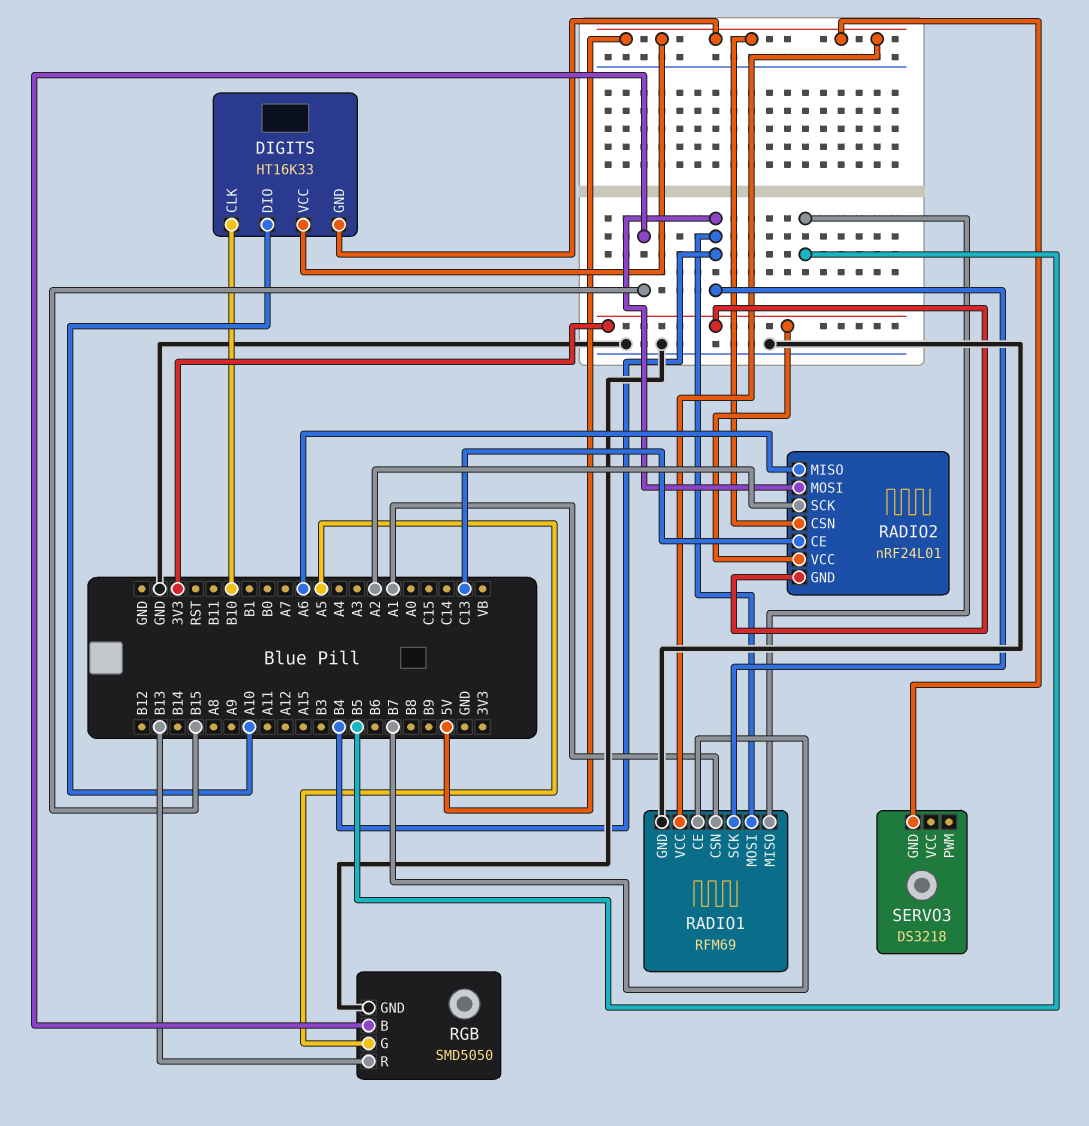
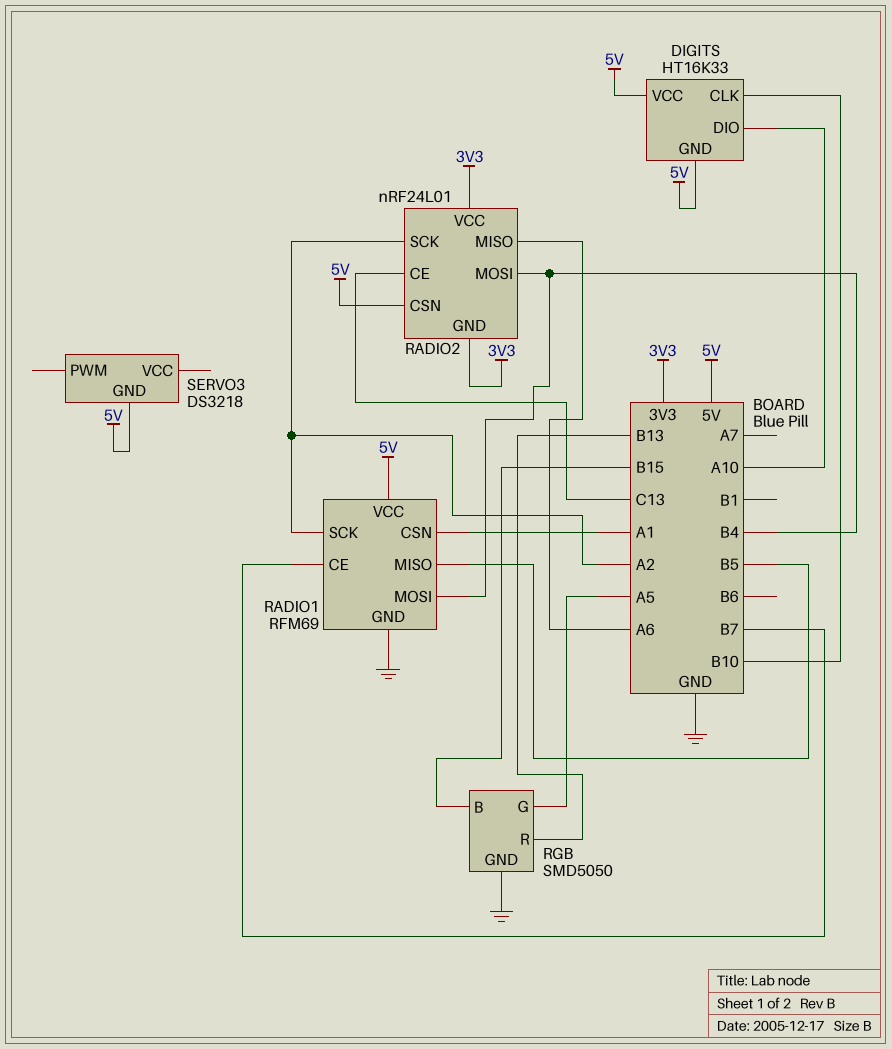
RADIO1 pin SCK: B4 -> A2

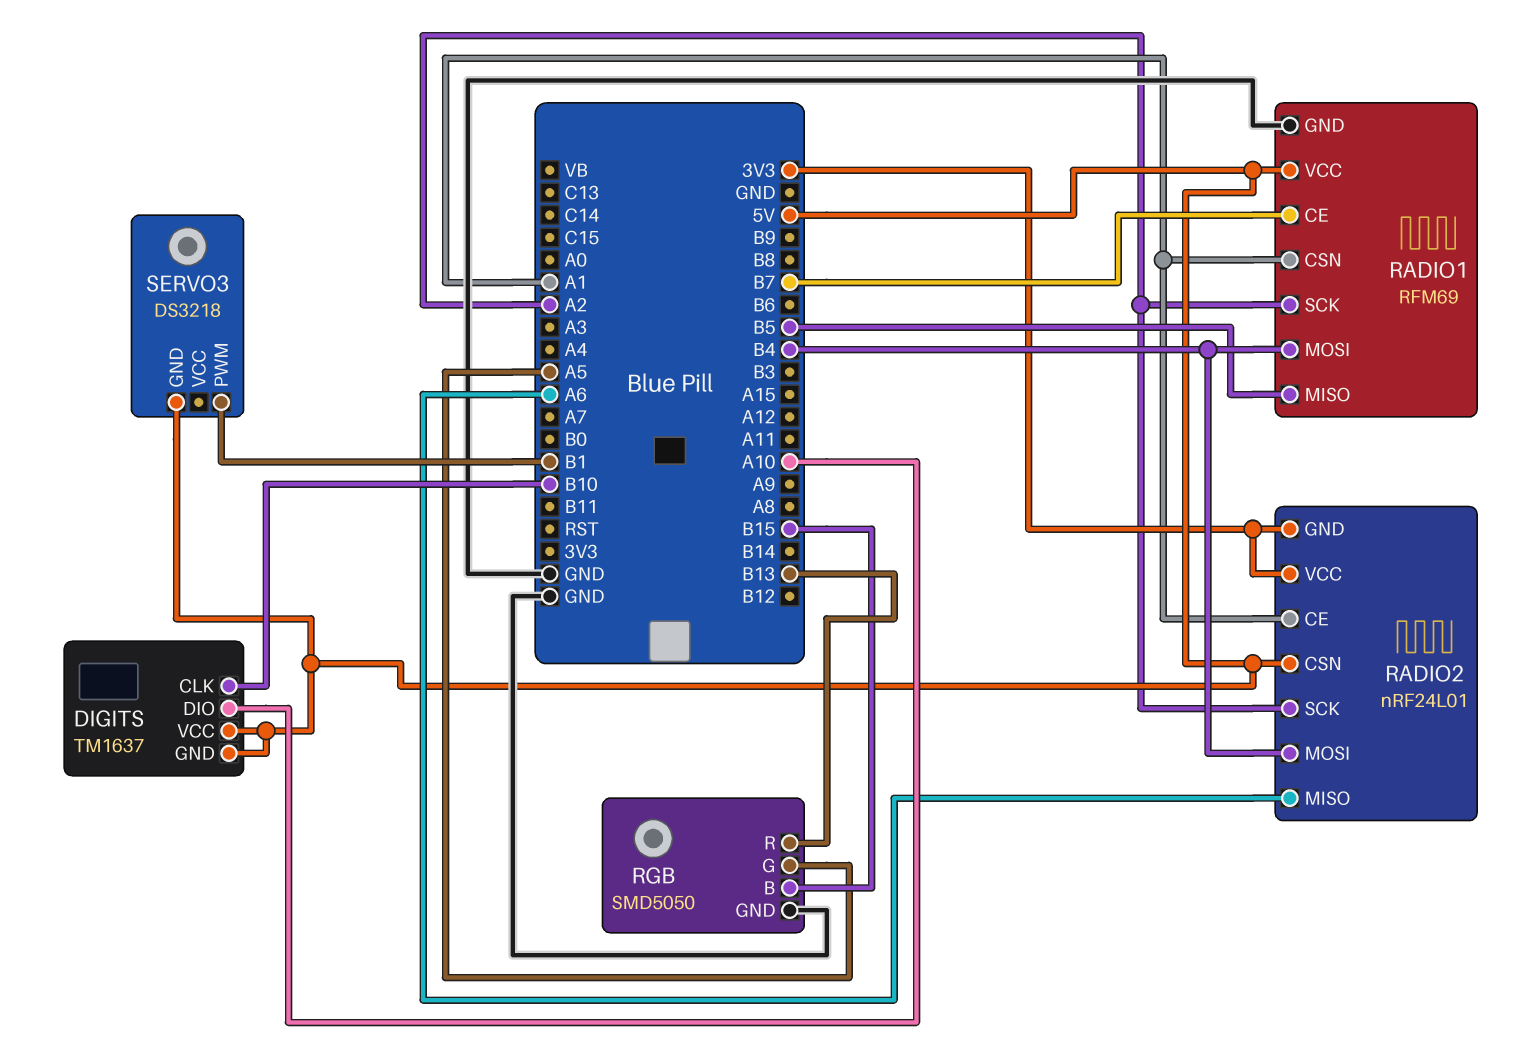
DIGITS: HT16K33 -> TM1637
RADIO2 pin CE: C13 -> A1
SERVO3 pin PWM: none -> B1

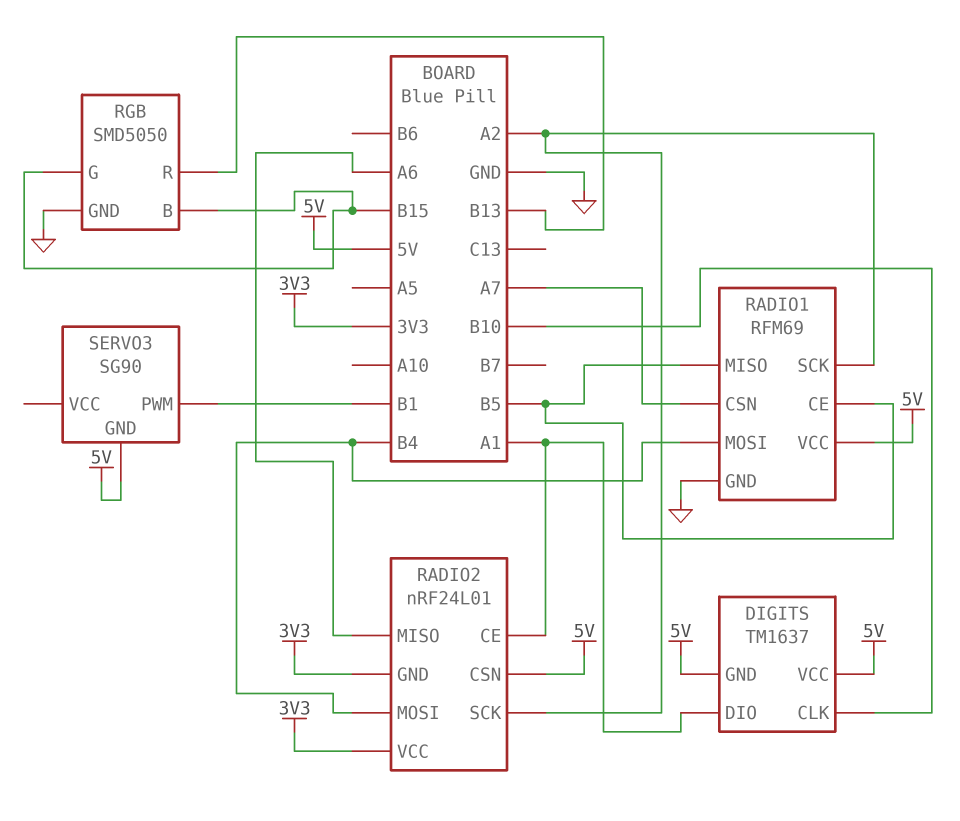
DIGITS pin DIO: A10 -> A1
RADIO1 pin CE: B7 -> B5
RADIO1 pin CSN: A1 -> A7
RGB pin G: A5 -> B15
SERVO3: DS3218 -> SG90

